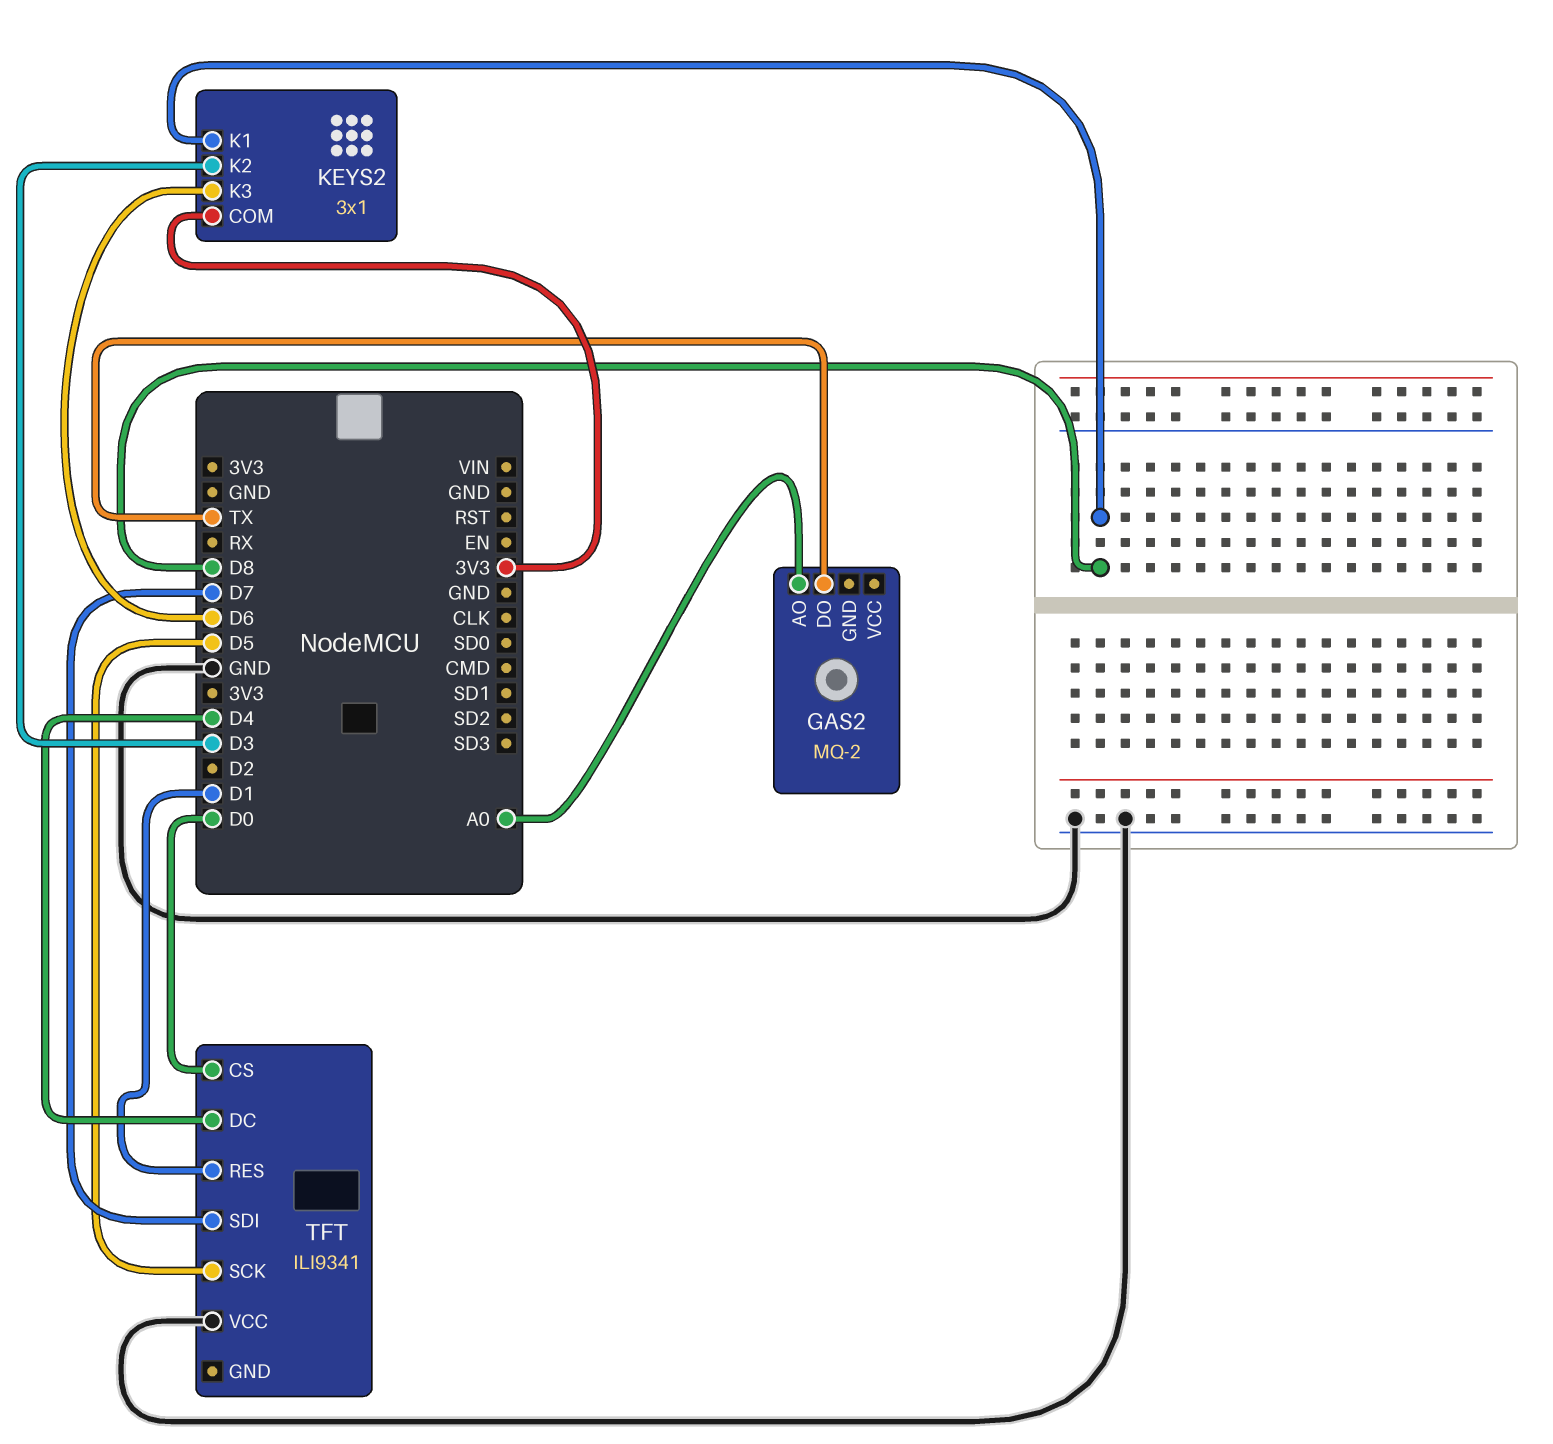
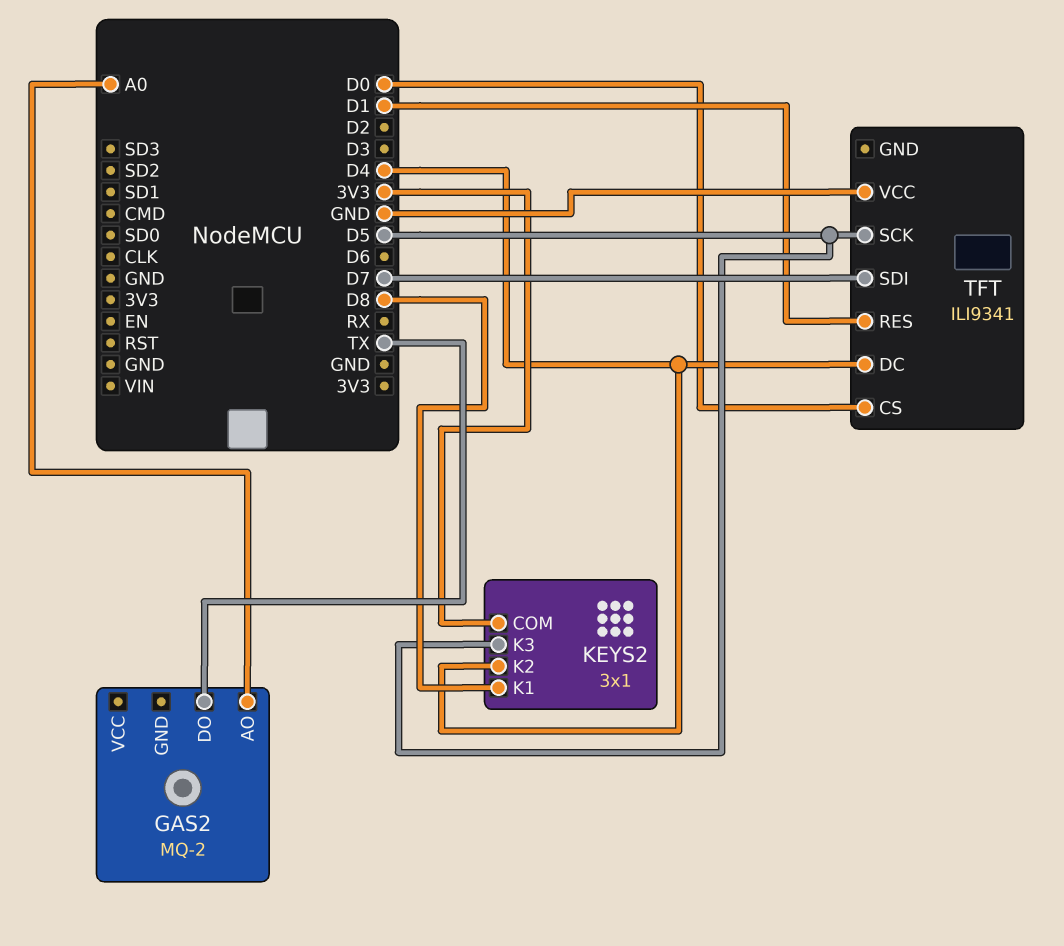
KEYS2 pin K2: D3 -> D4
KEYS2 pin K3: D6 -> D5

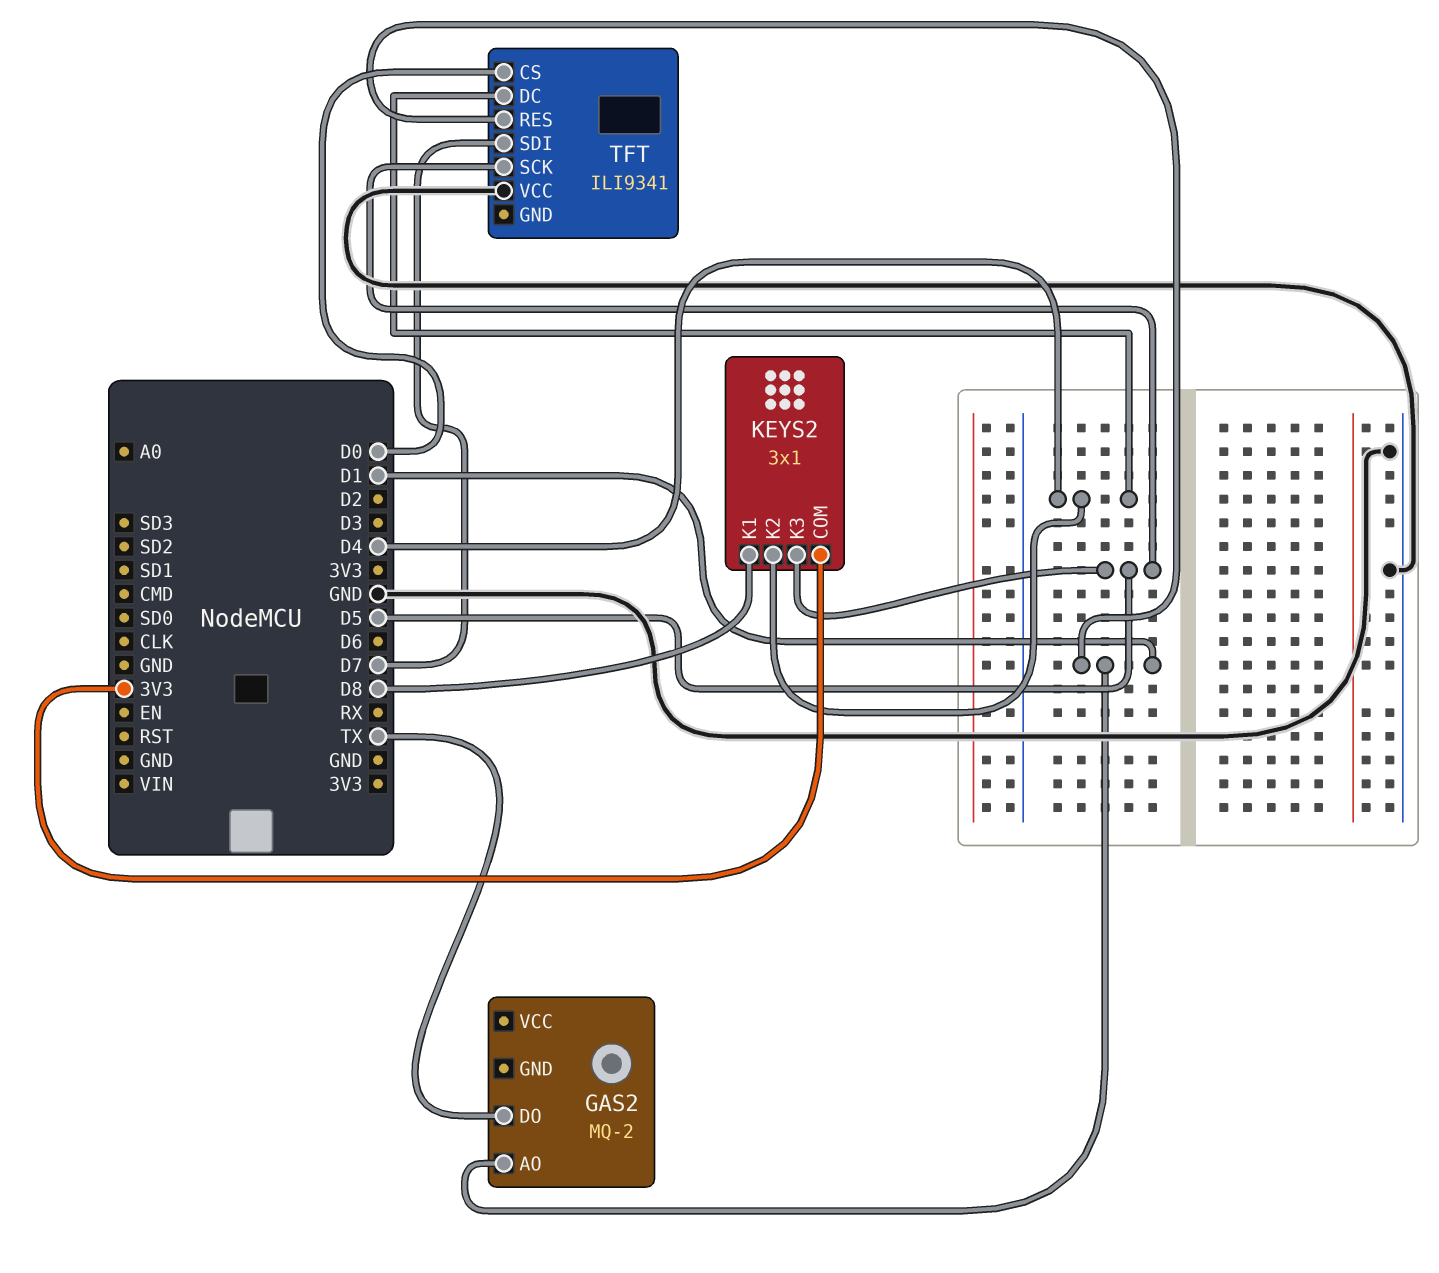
GAS2 pin AO: A0 -> D1

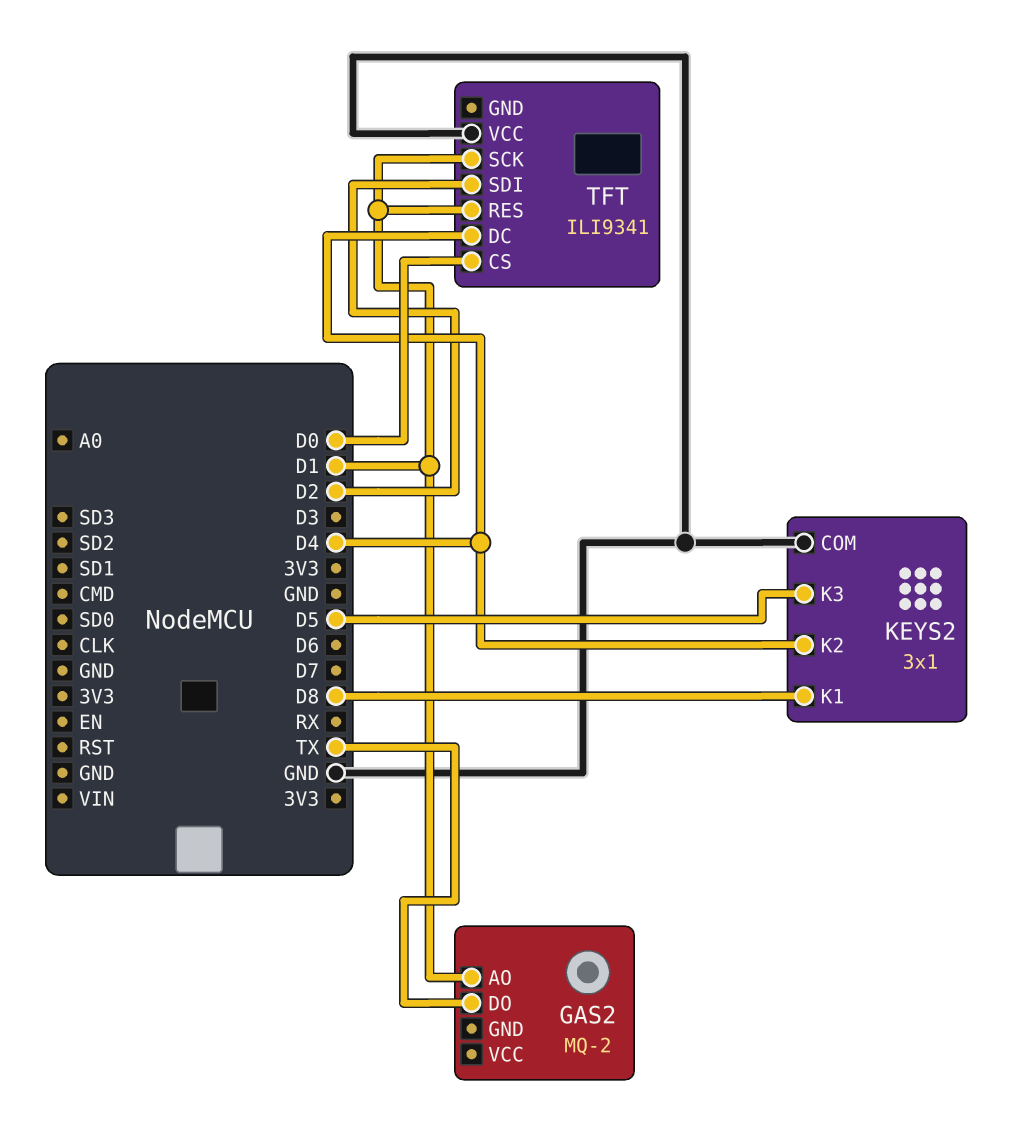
KEYS2 pin COM: 3V3 -> GND
TFT pin SCK: D5 -> D1
TFT pin SDI: D7 -> D2

